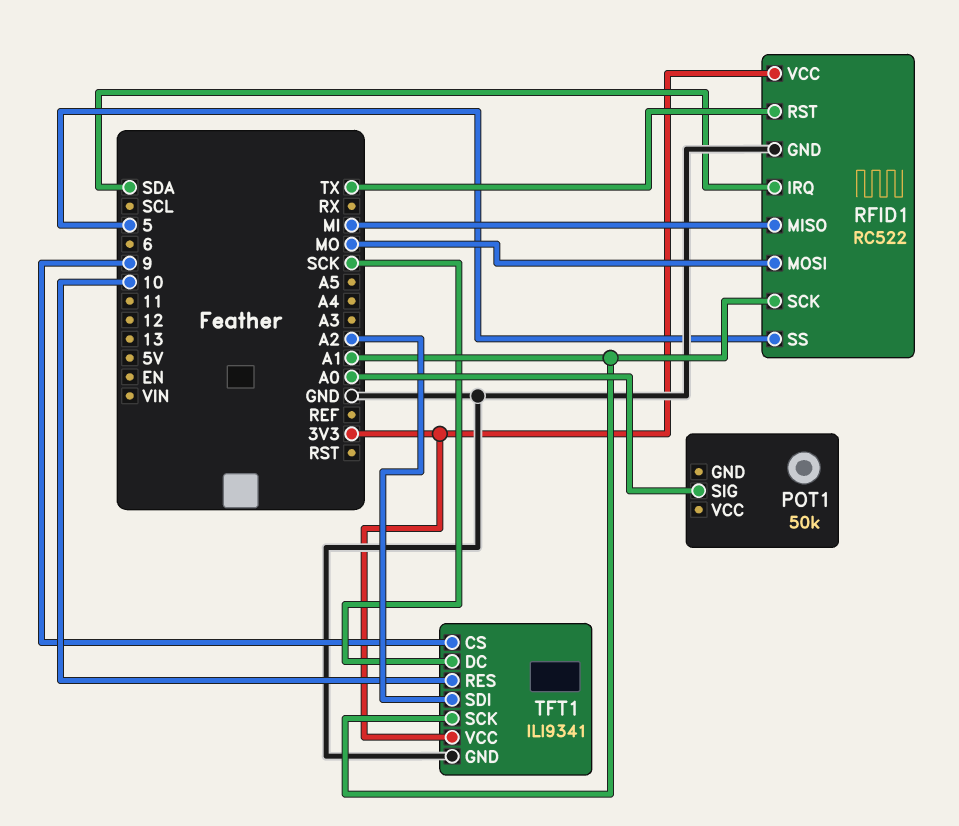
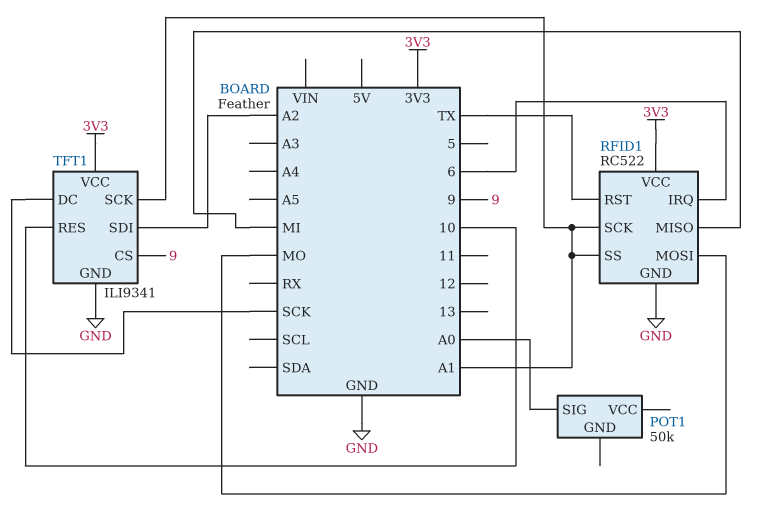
RFID1 pin IRQ: SDA -> 6
RFID1 pin SS: 5 -> A1

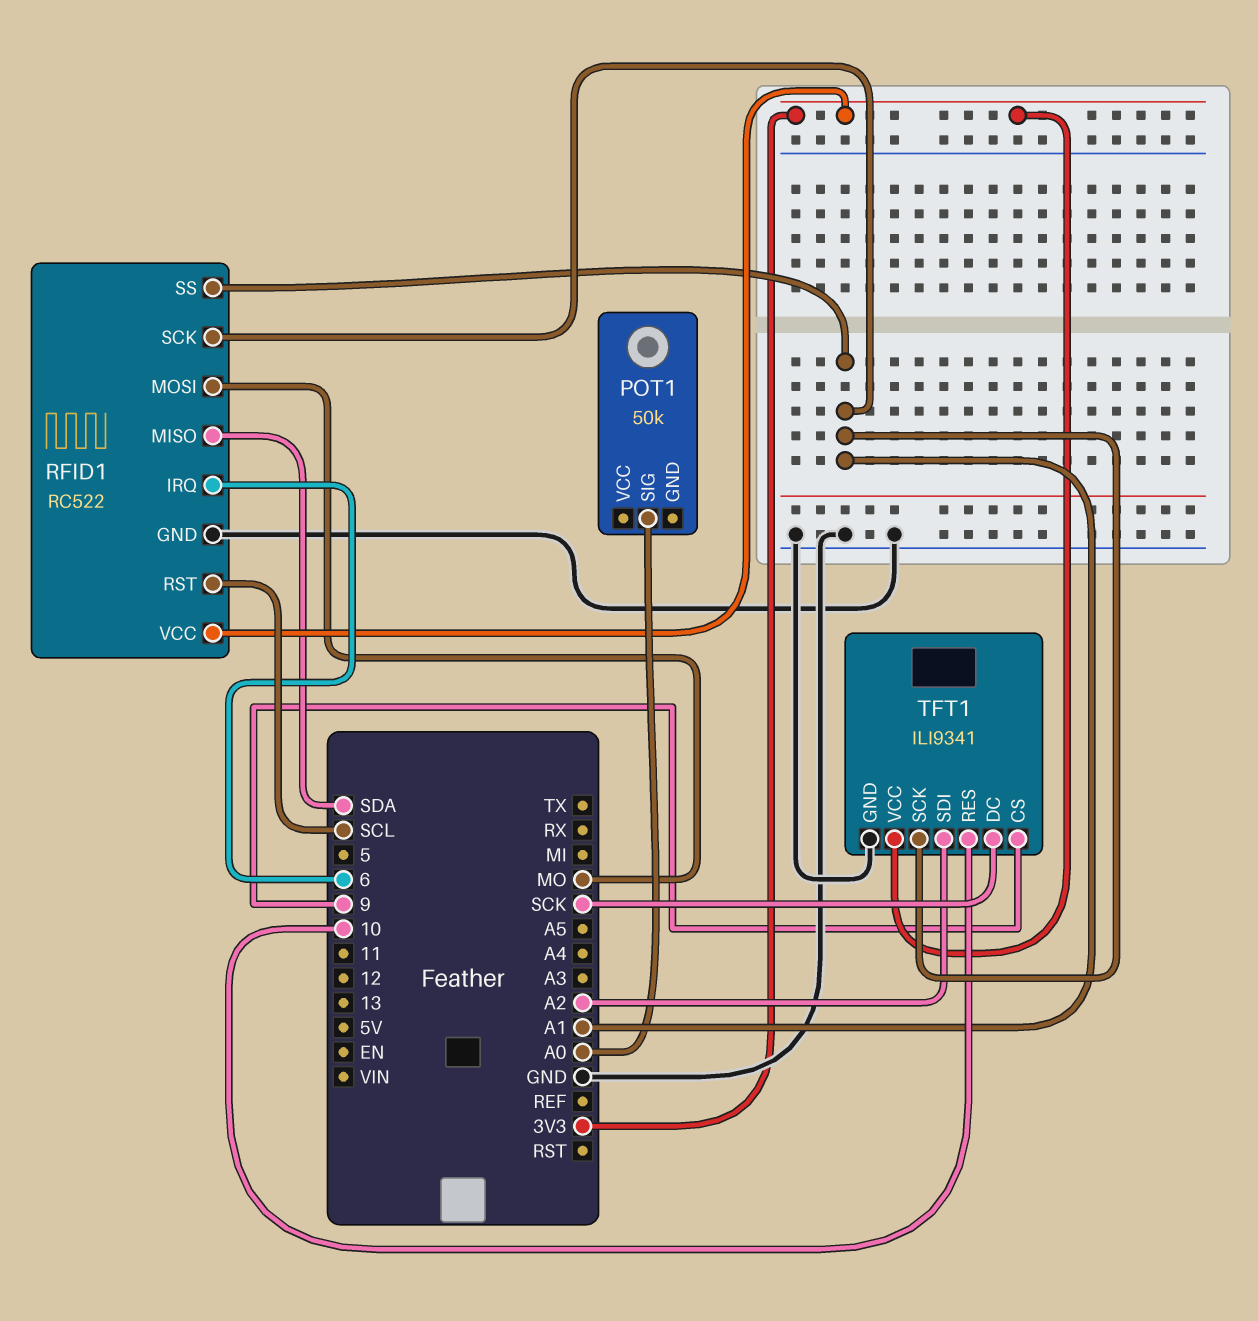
RFID1 pin MISO: MI -> SDA
RFID1 pin RST: TX -> SCL

